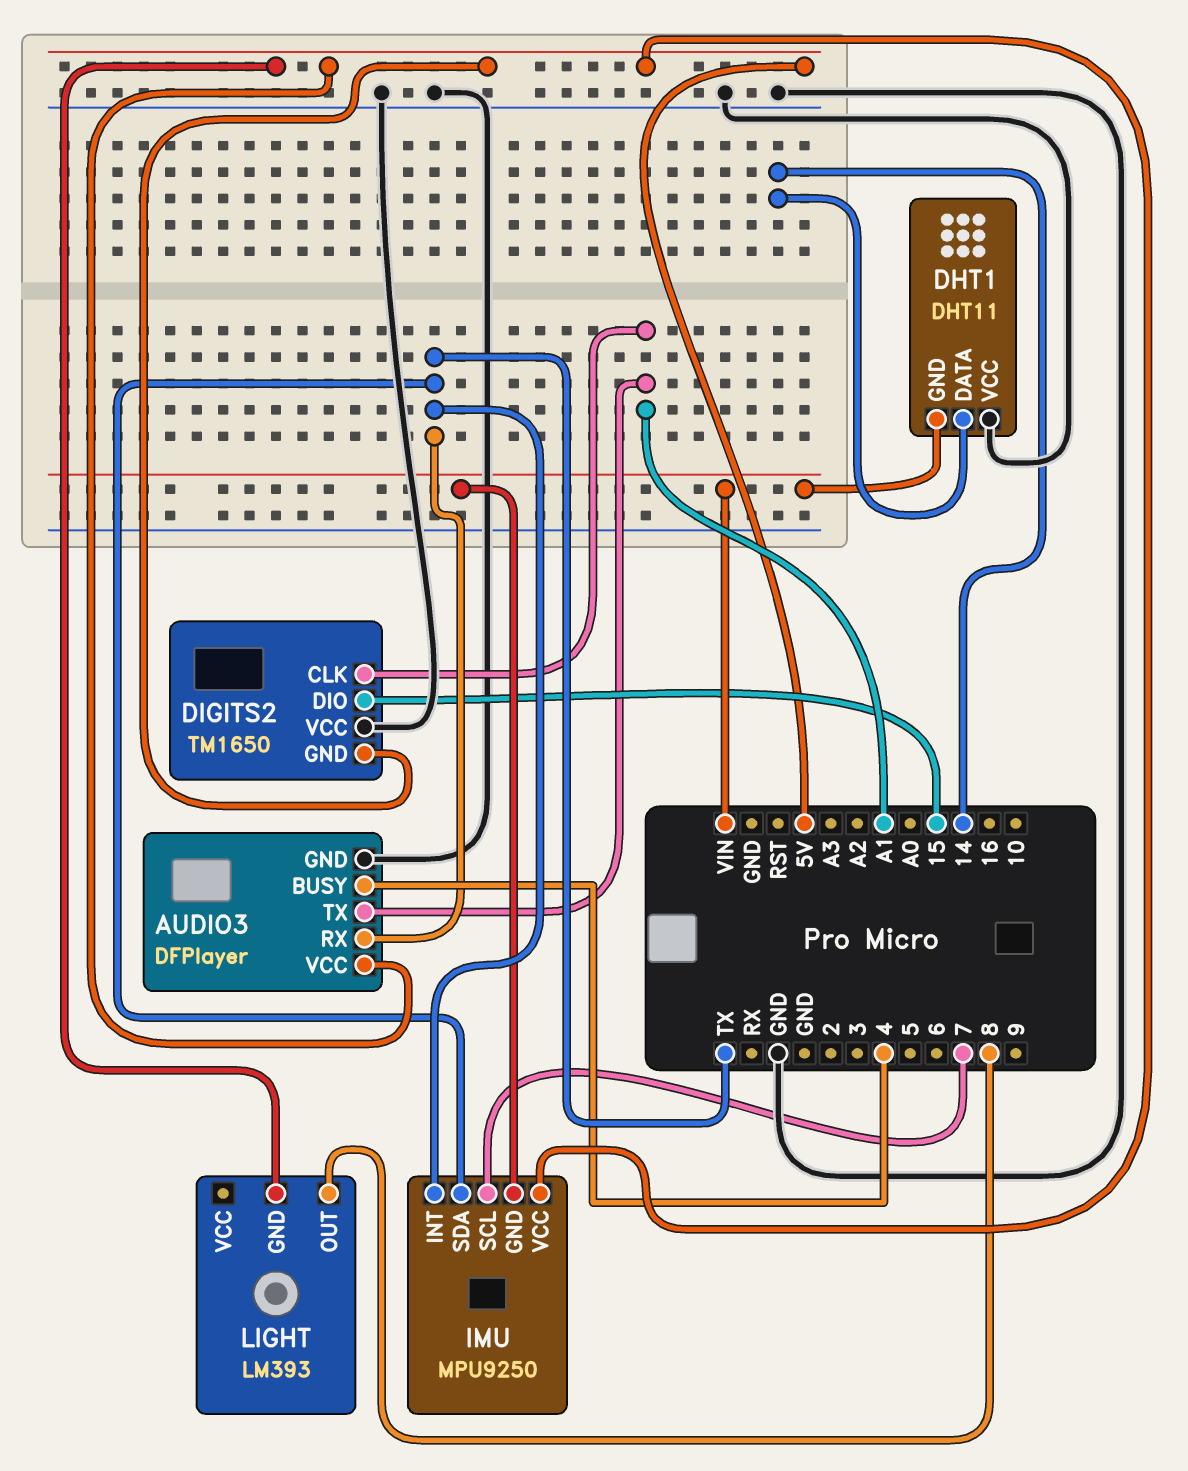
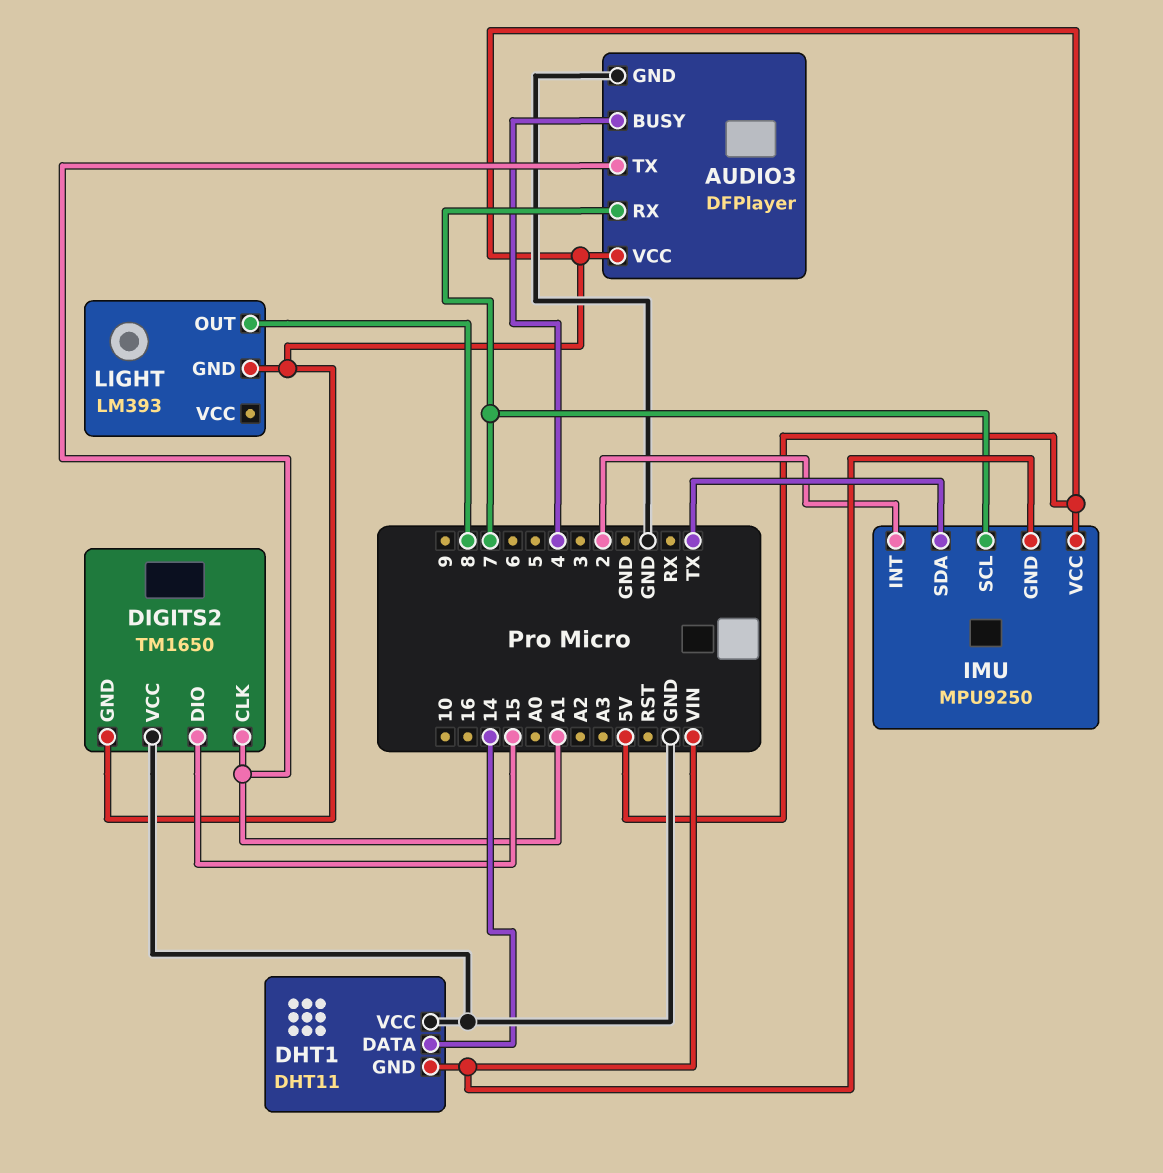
AUDIO3 pin RX: TX -> 7
IMU pin INT: TX -> 2

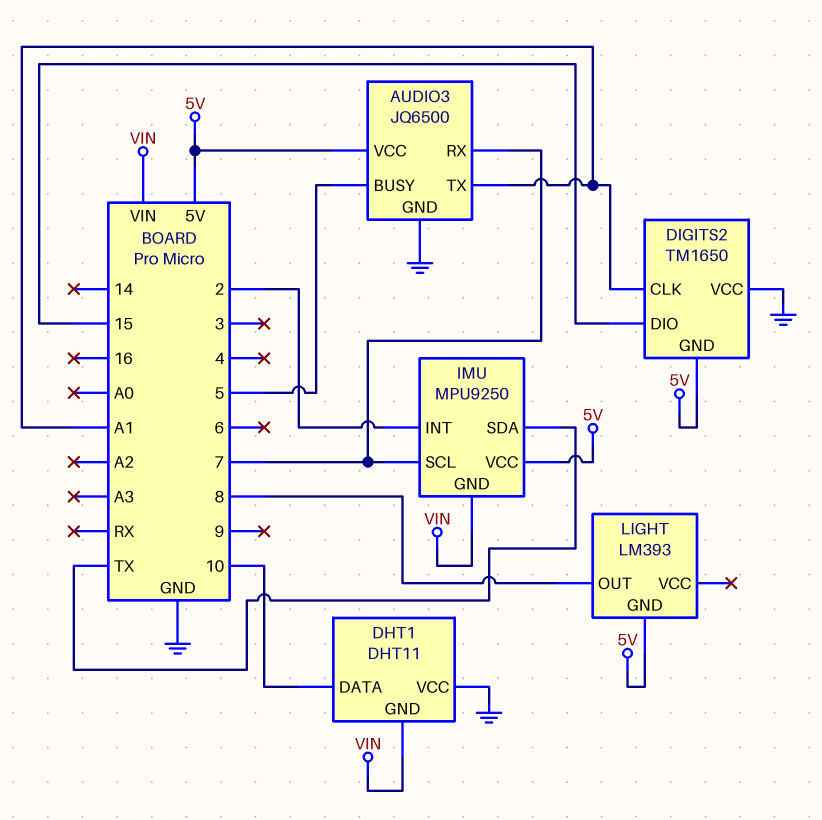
AUDIO3: DFPlayer -> JQ6500
AUDIO3 pin BUSY: 4 -> 5
DHT1 pin DATA: 14 -> 10

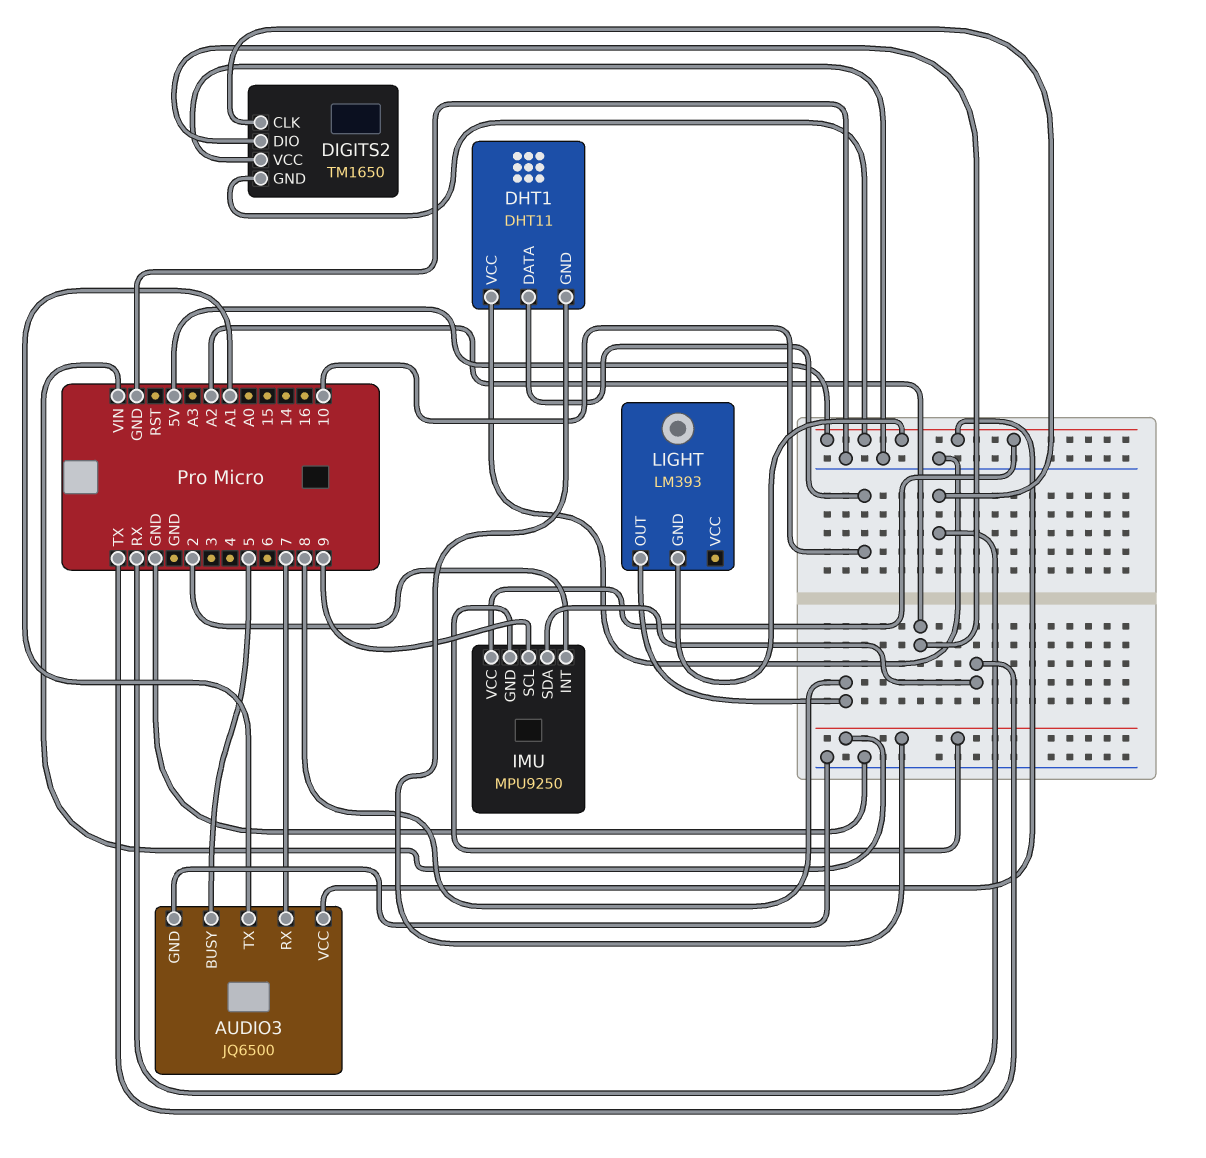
DIGITS2 pin CLK: A1 -> RX
DIGITS2 pin DIO: 15 -> A2
IMU pin SCL: 7 -> 9

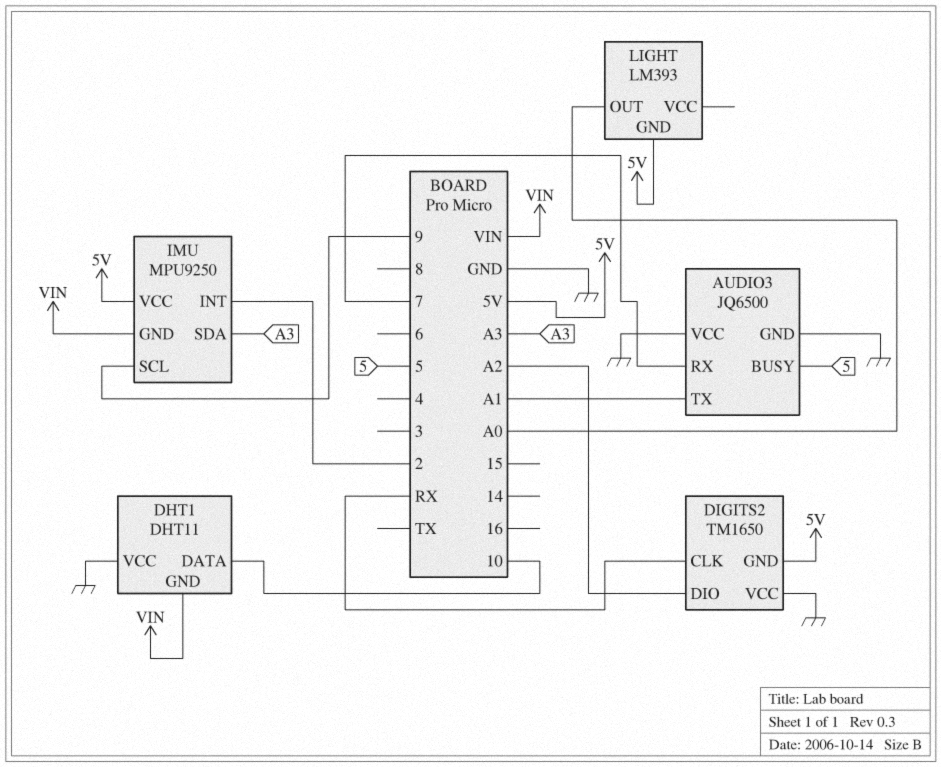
AUDIO3 pin VCC: 5V -> GND
IMU pin SDA: TX -> A3
LIGHT pin OUT: 8 -> A0

